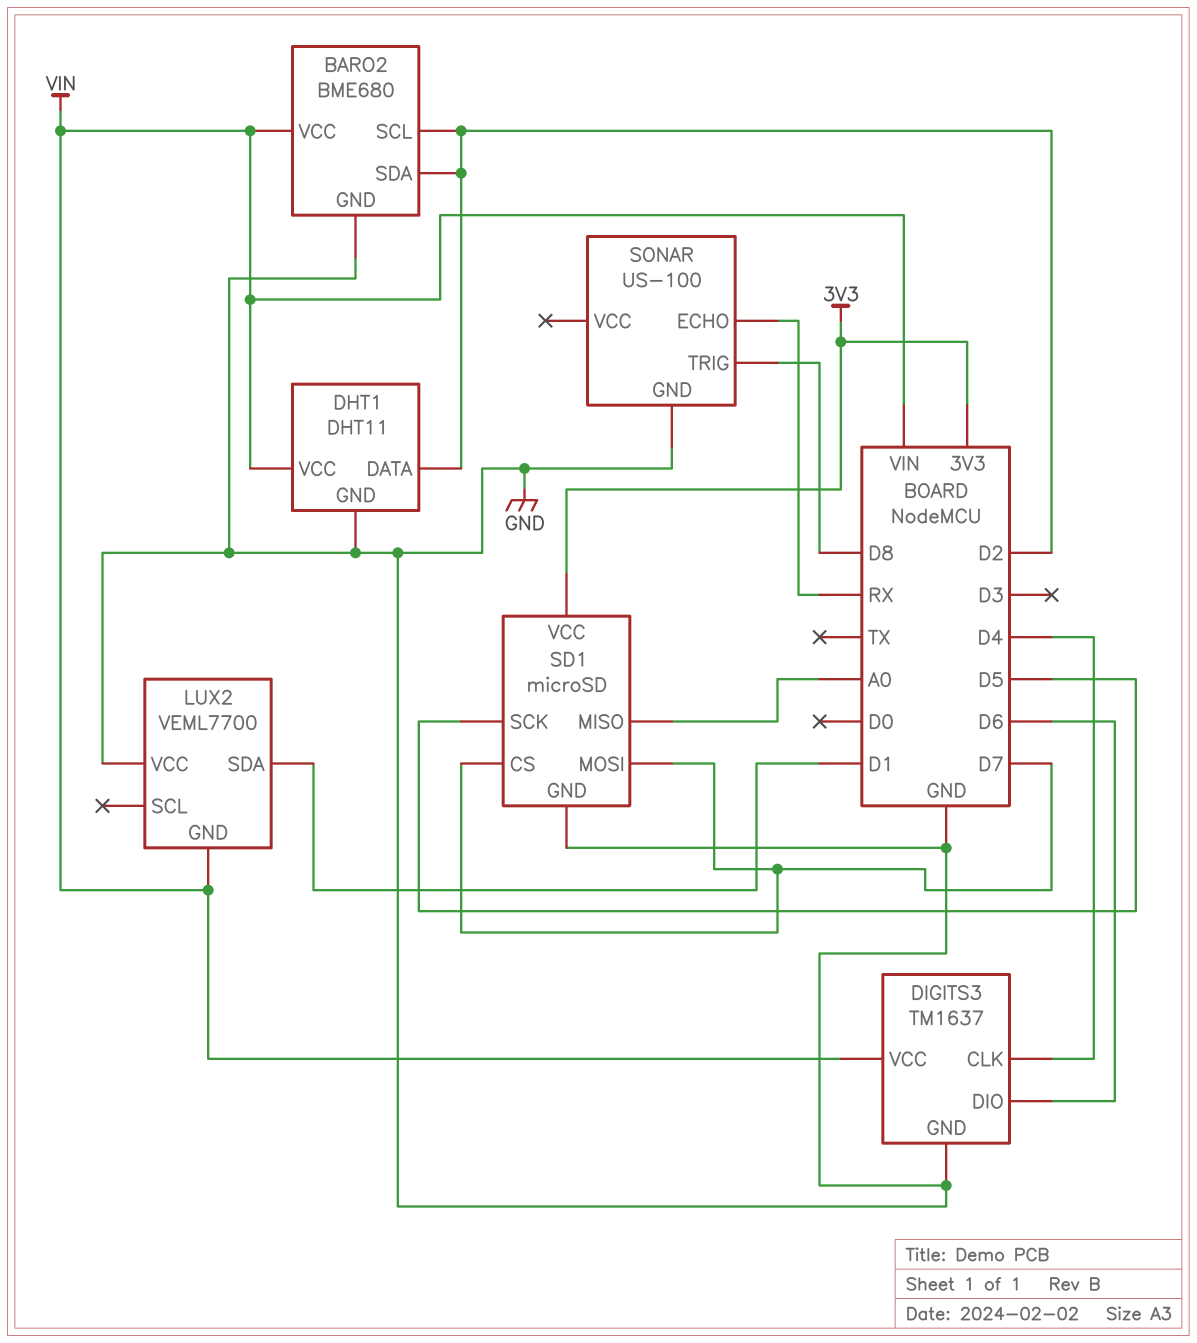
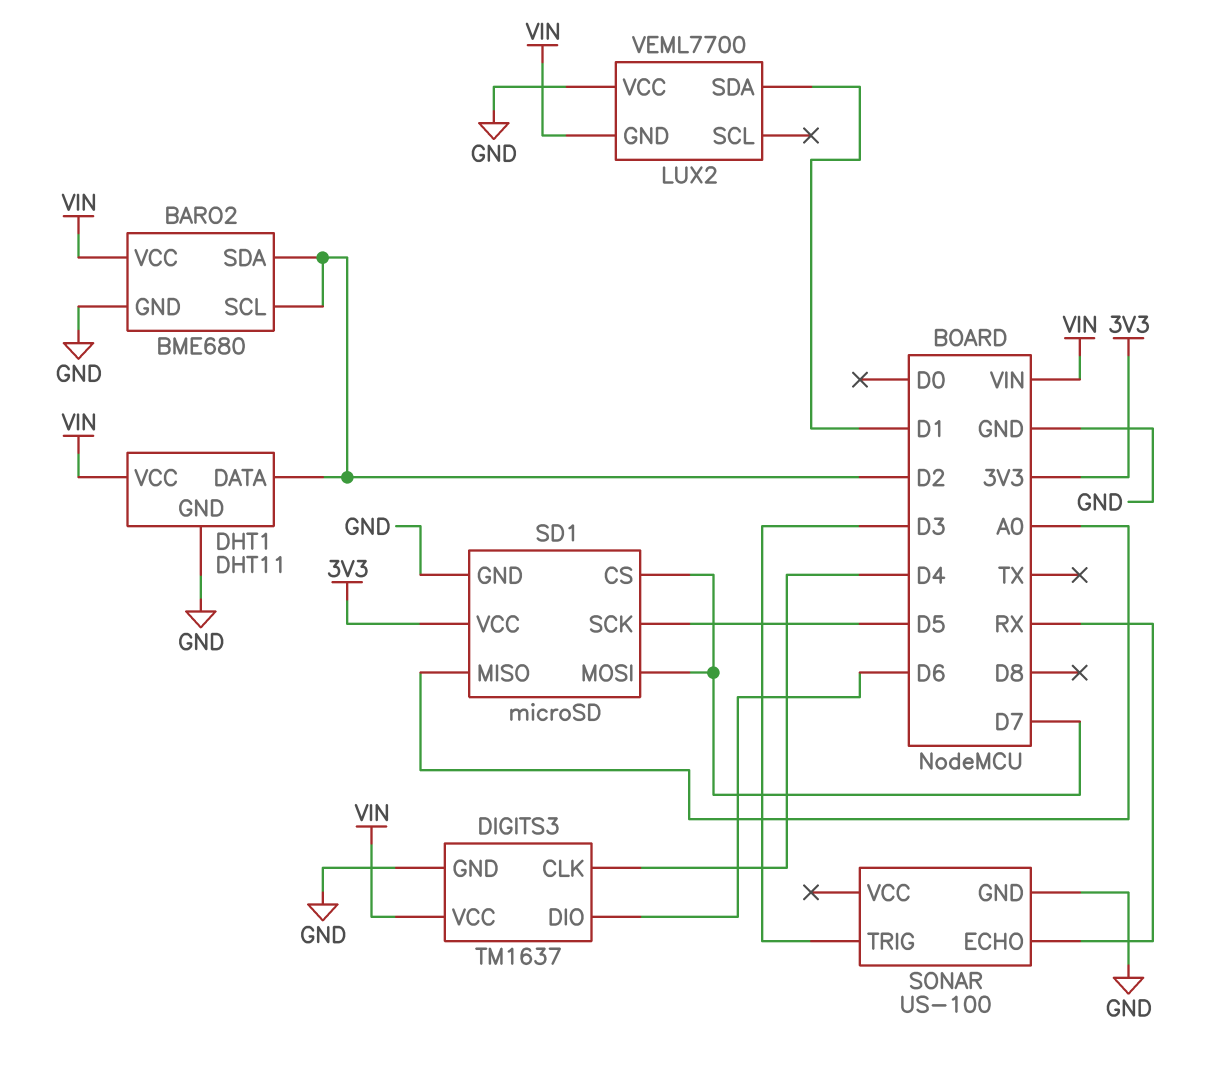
SONAR pin TRIG: D8 -> D3

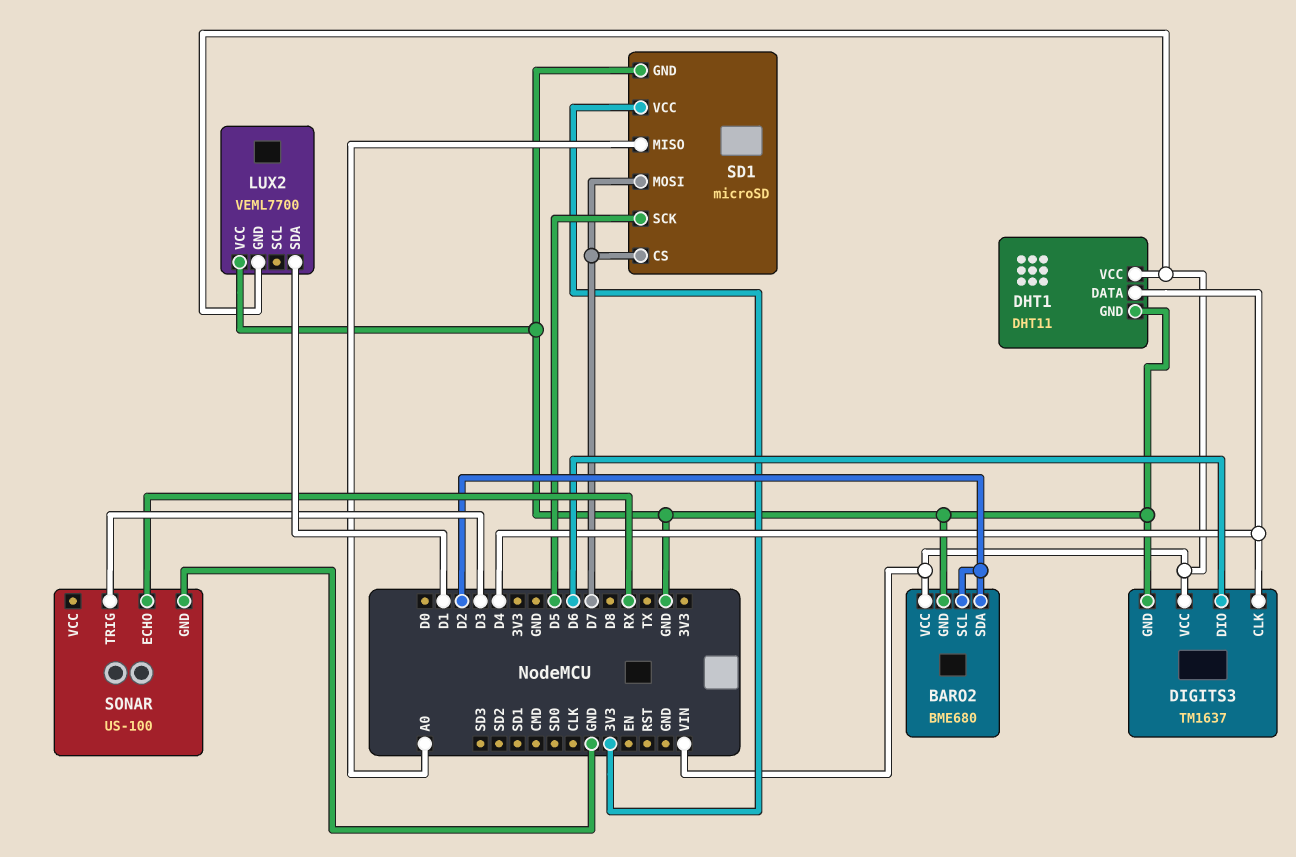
DHT1 pin DATA: D2 -> D4

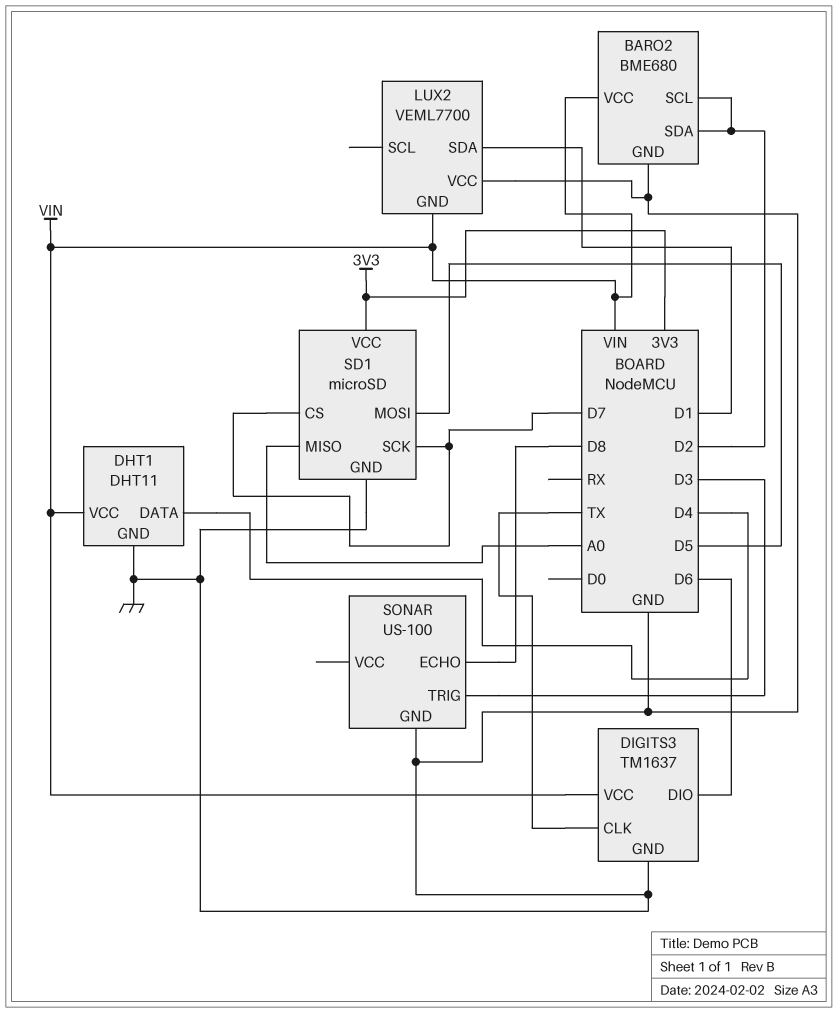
DIGITS3 pin CLK: D4 -> TX
SD1 pin MOSI: D7 -> D5
SD1 pin SCK: D5 -> D7
SONAR pin ECHO: RX -> D8

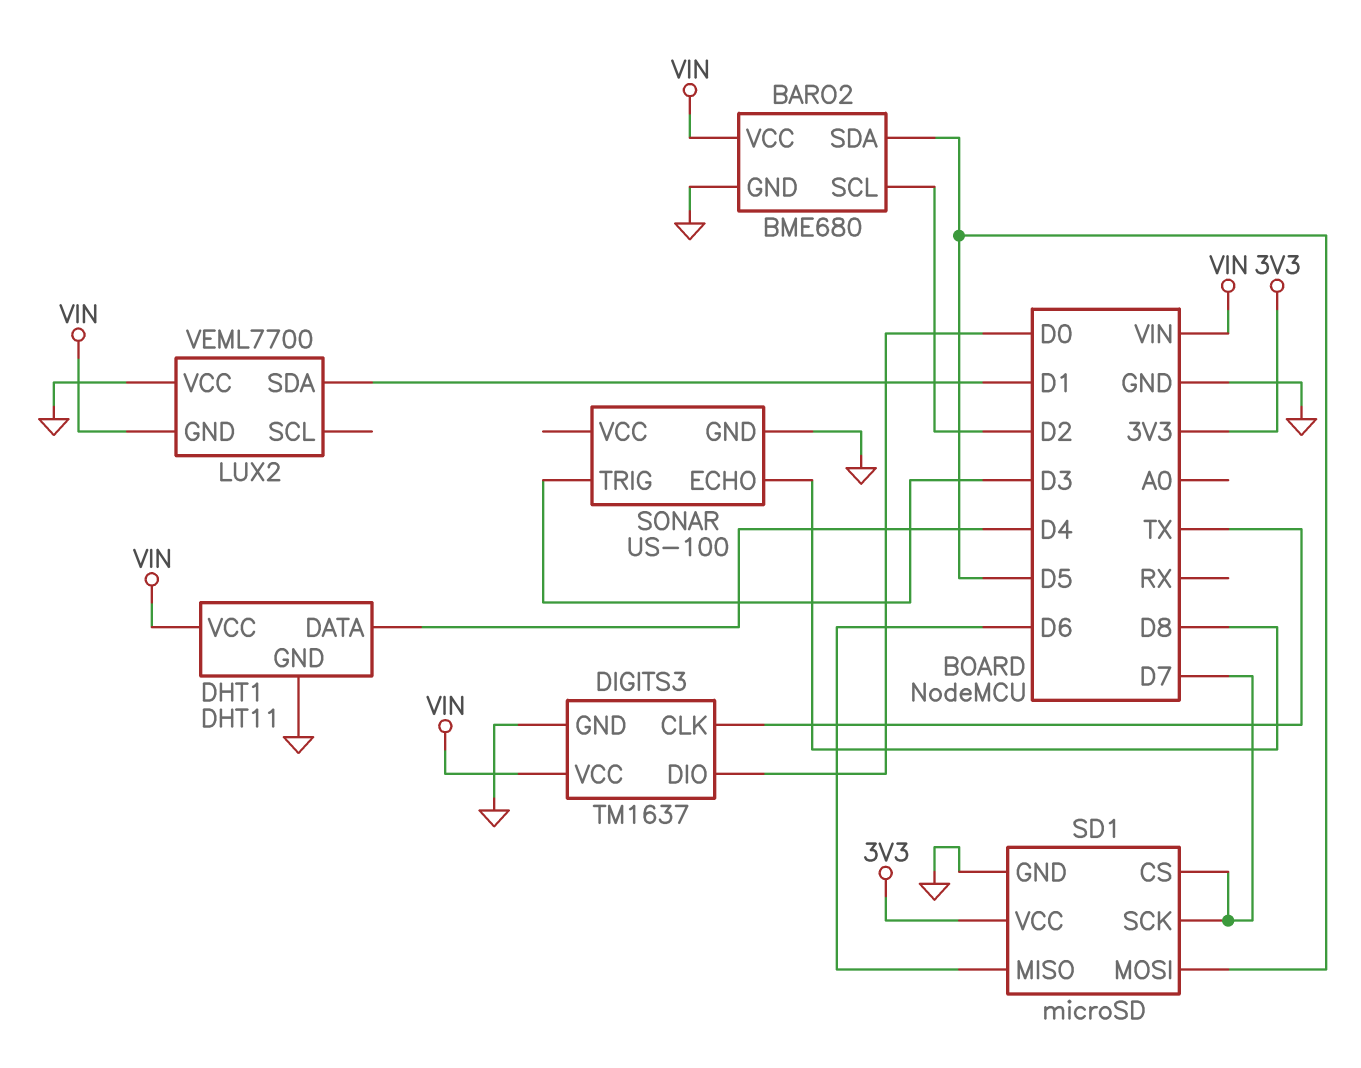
BARO2 pin SDA: D2 -> D5
DIGITS3 pin DIO: D6 -> D0
SD1 pin MISO: A0 -> D6

